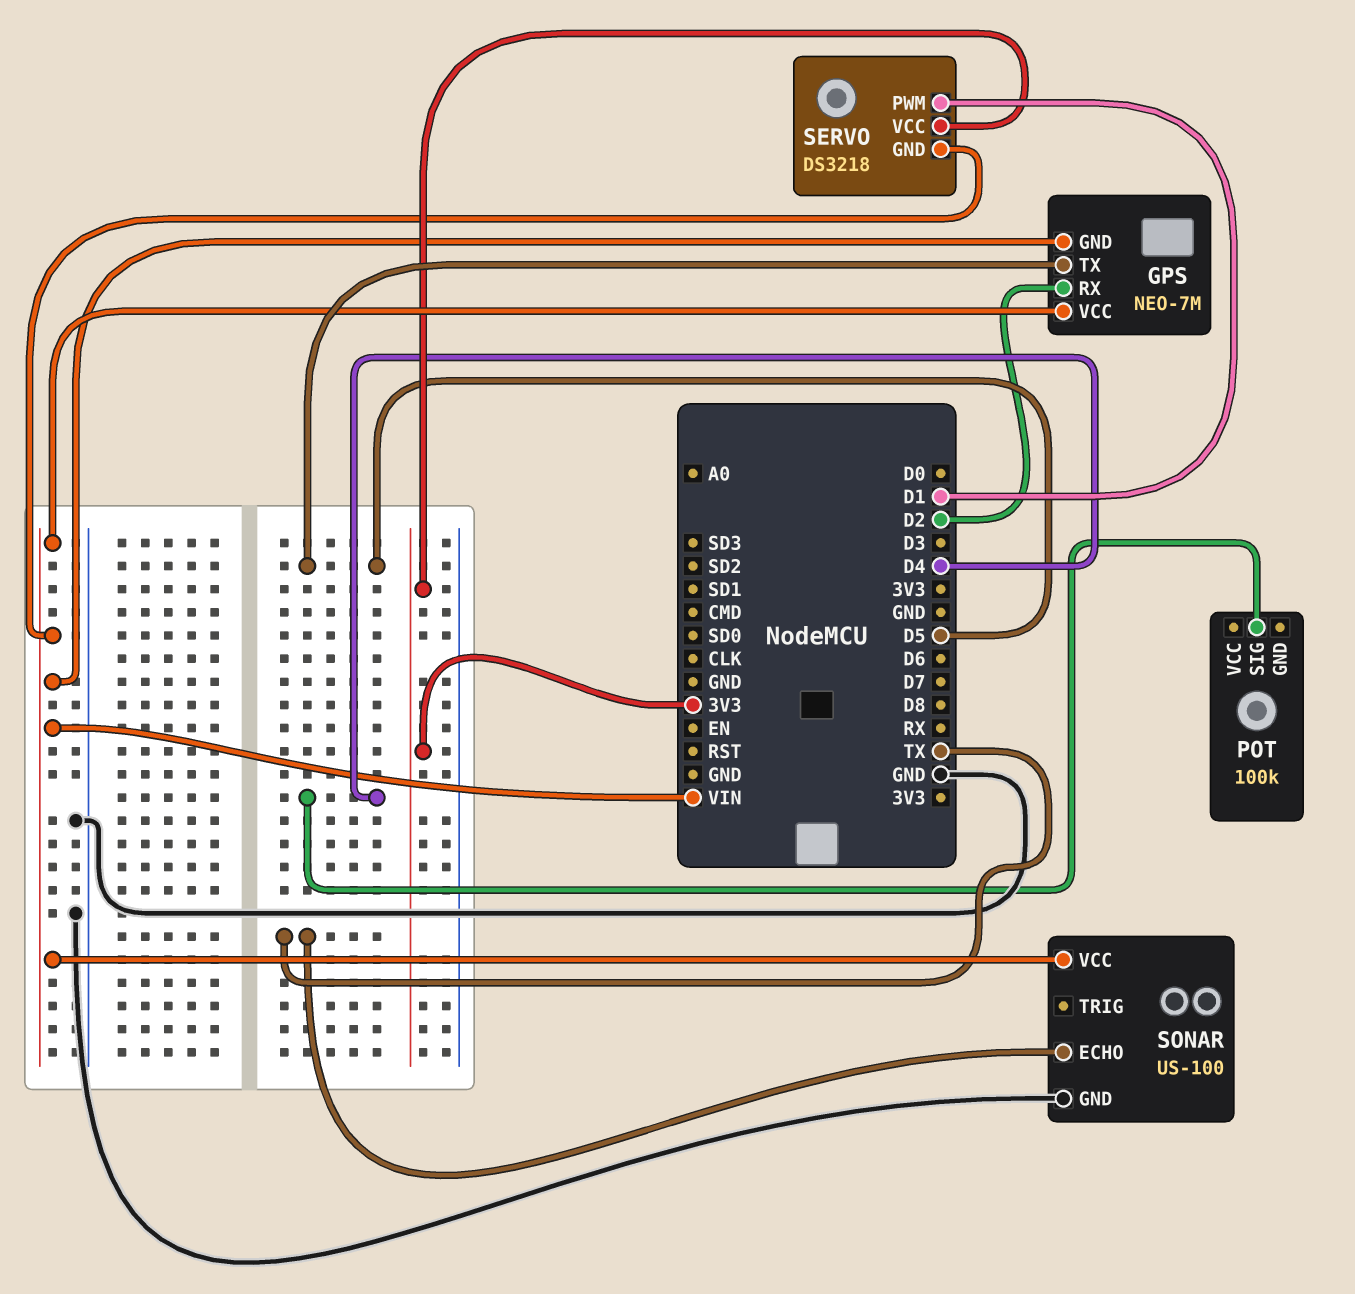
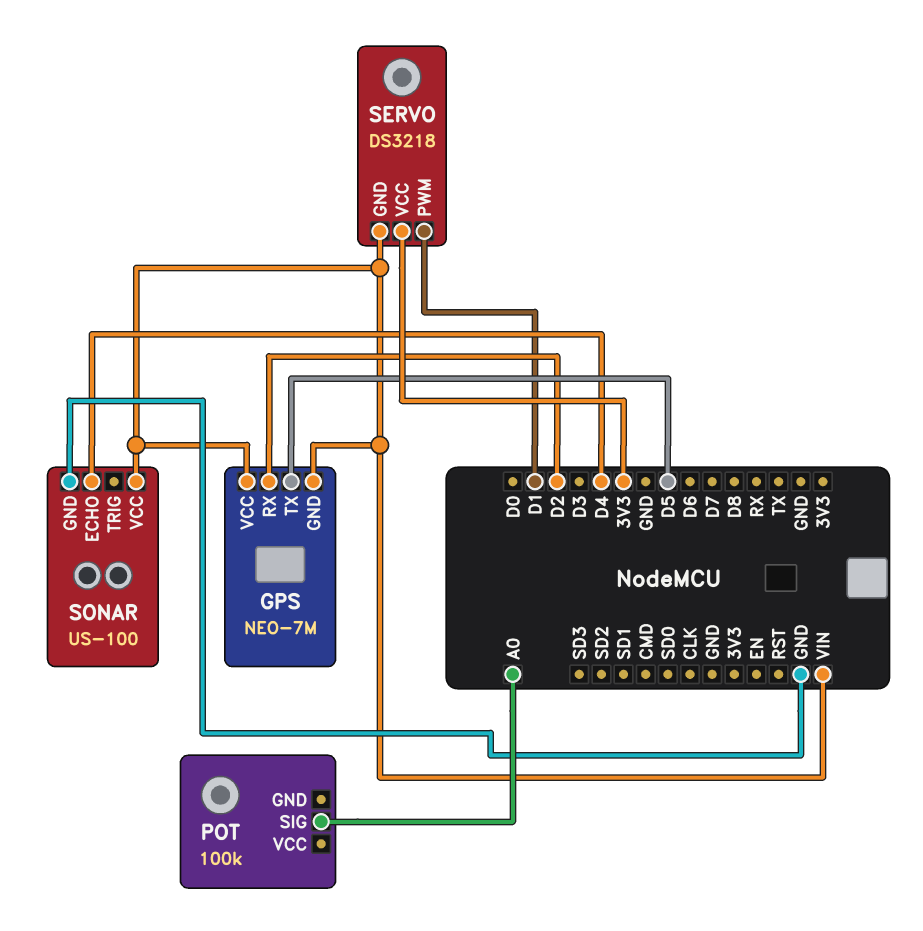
POT pin SIG: D4 -> A0
SONAR pin ECHO: TX -> D4

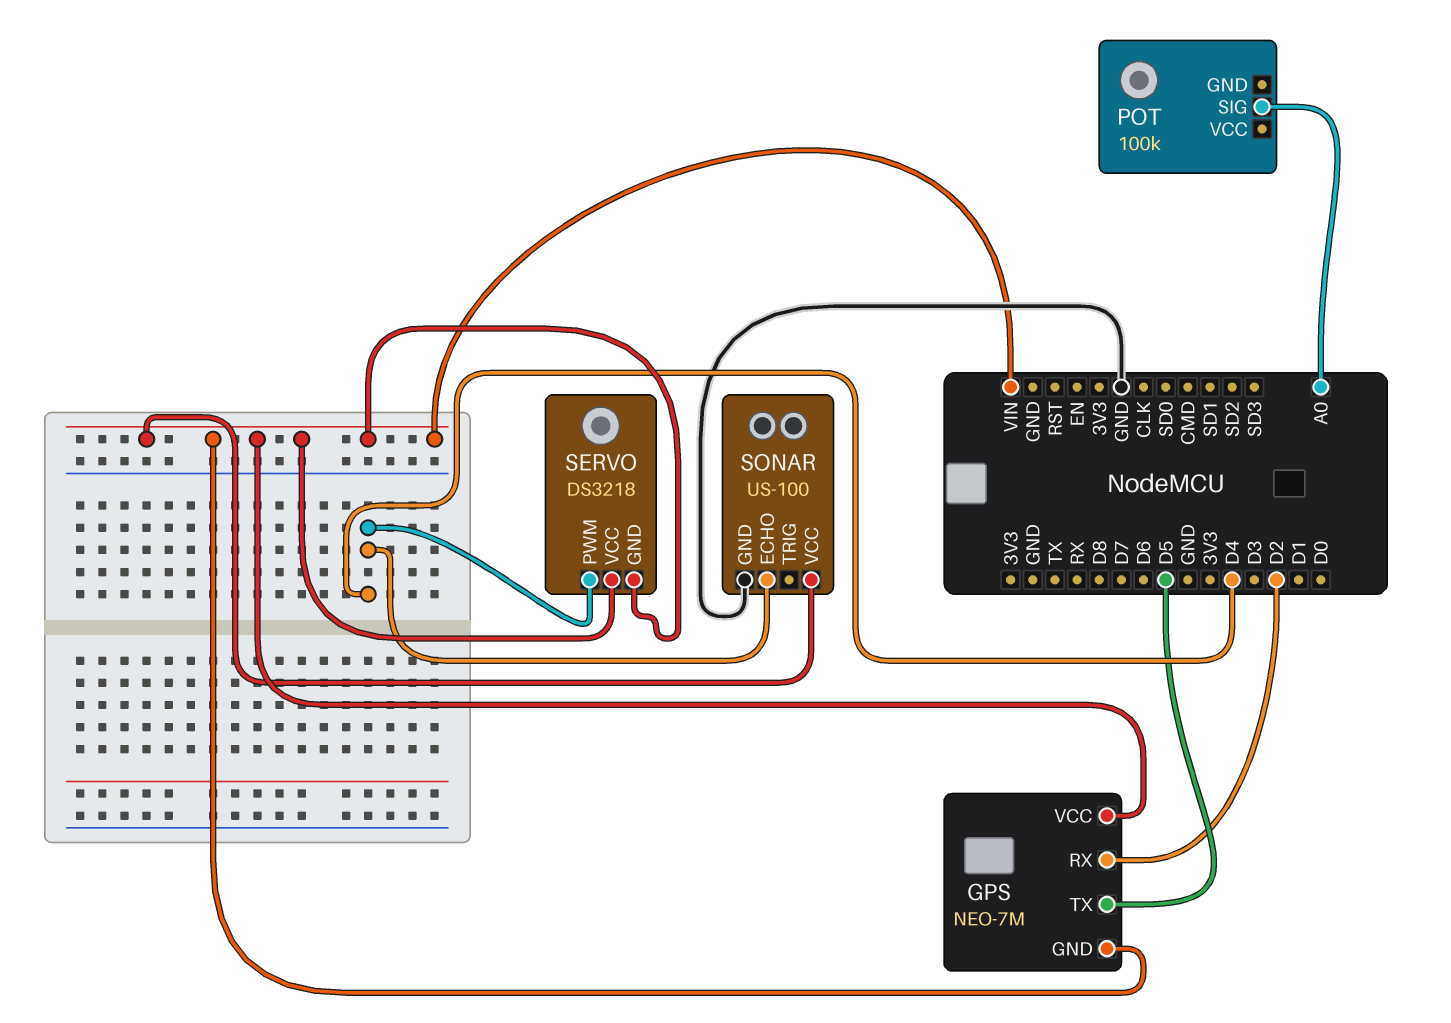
SERVO pin PWM: D1 -> D4
SERVO pin VCC: 3V3 -> VIN

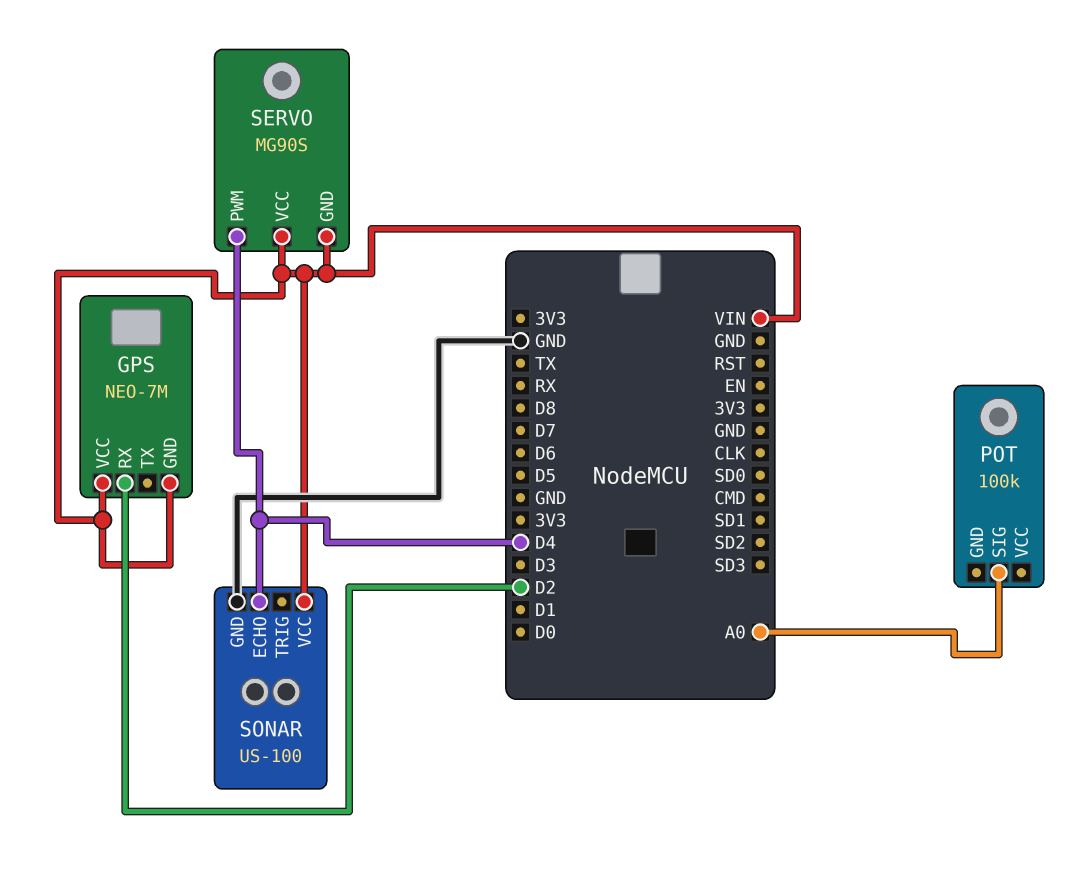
GPS pin TX: D5 -> none
SERVO: DS3218 -> MG90S

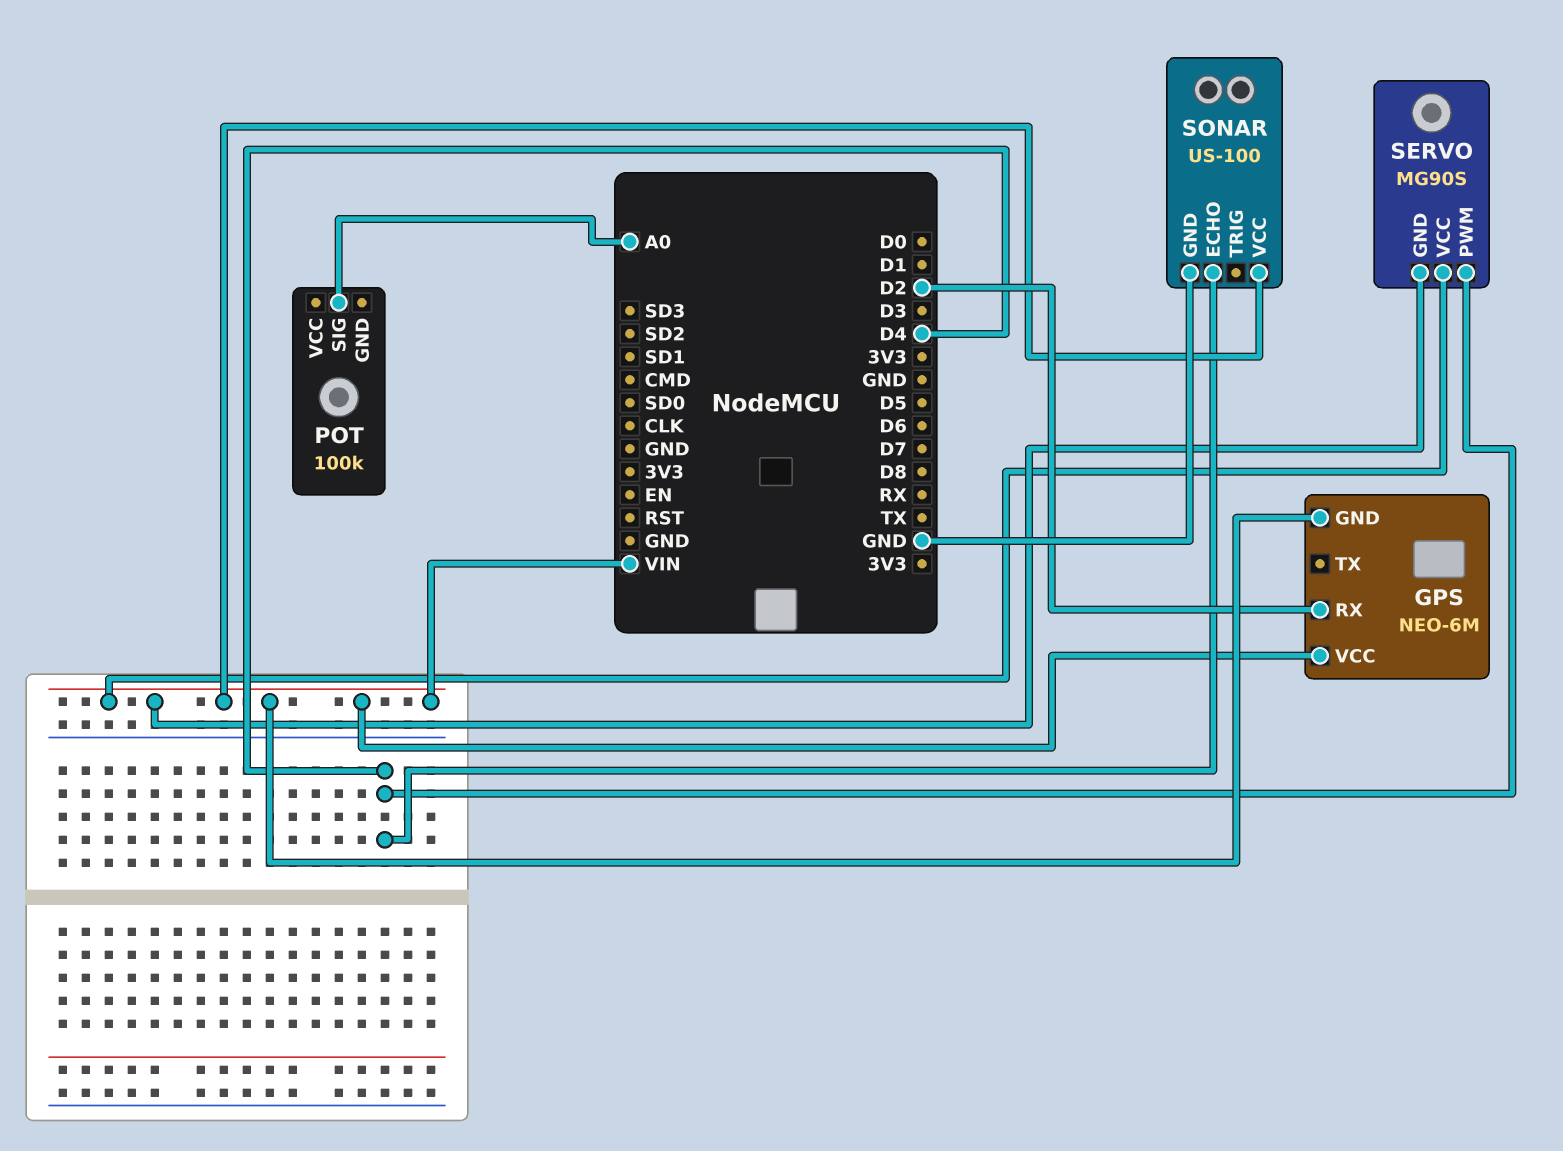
GPS: NEO-7M -> NEO-6M

